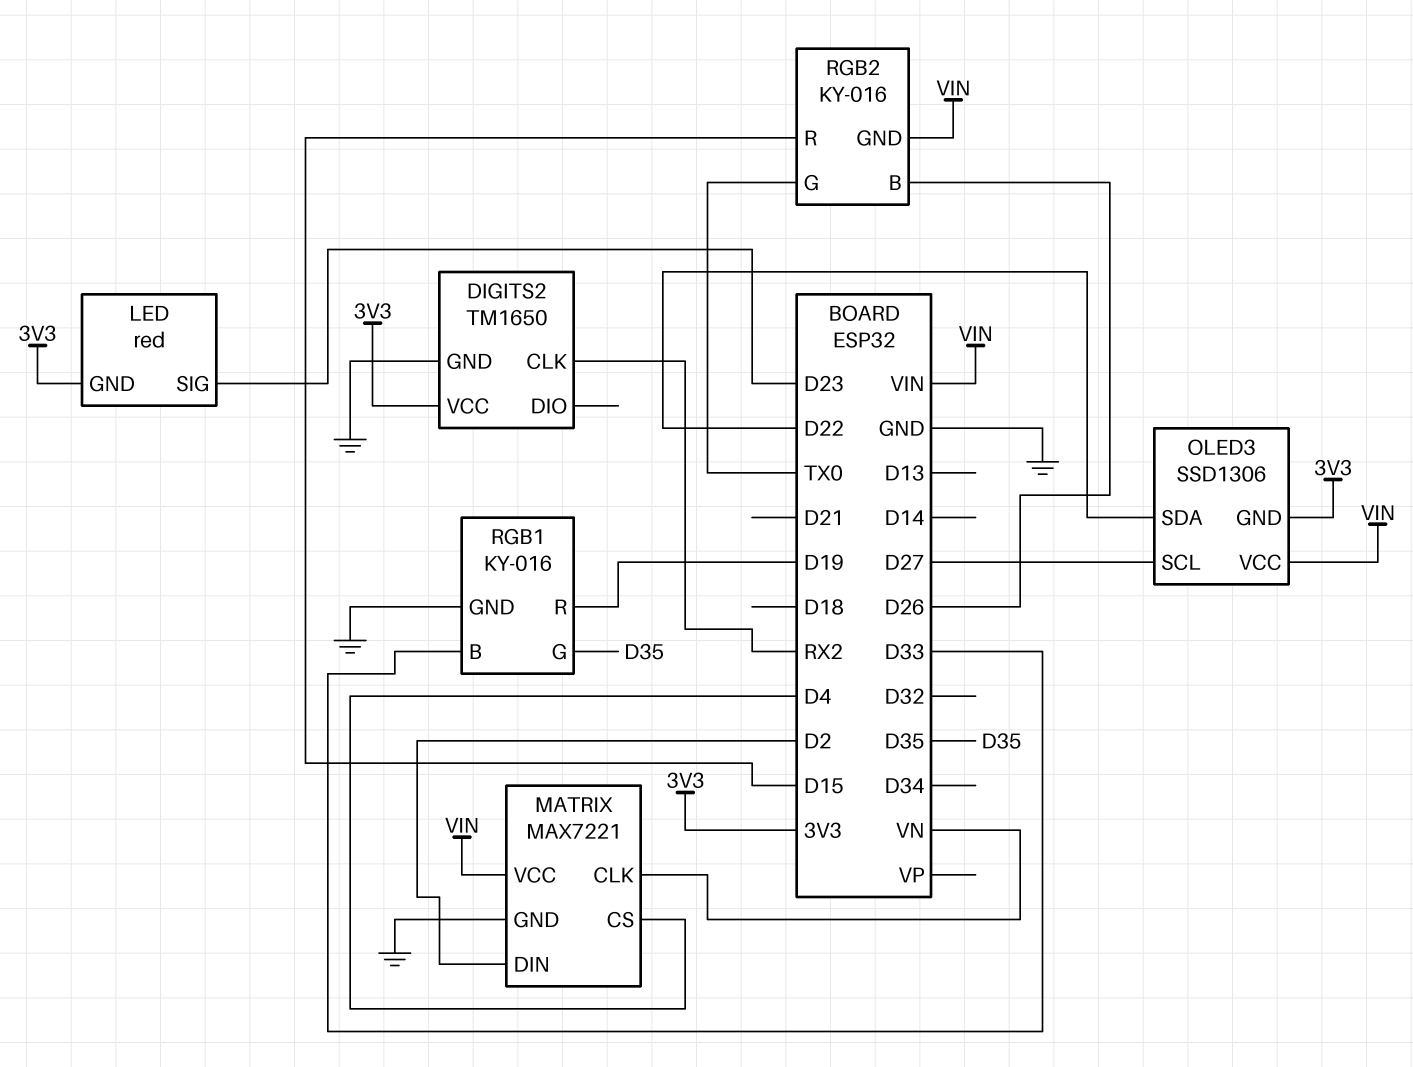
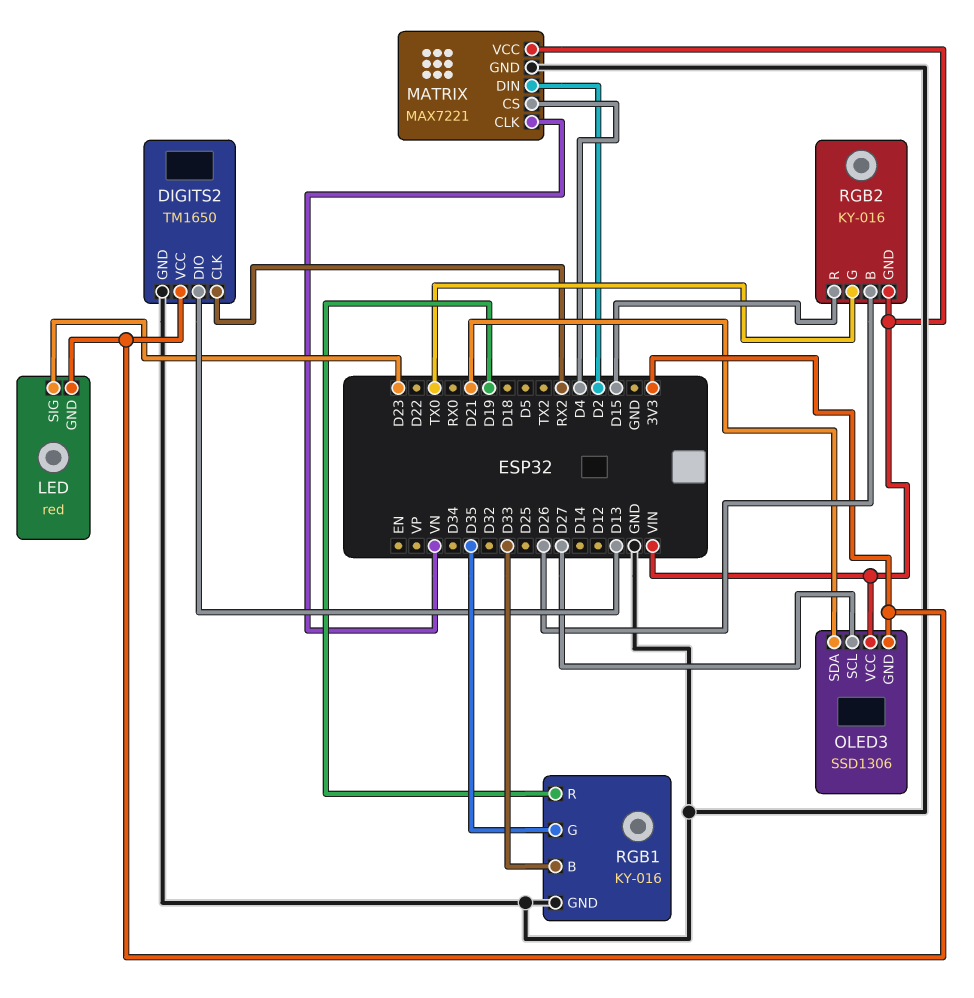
DIGITS2 pin DIO: none -> D13
OLED3 pin SDA: D22 -> D21

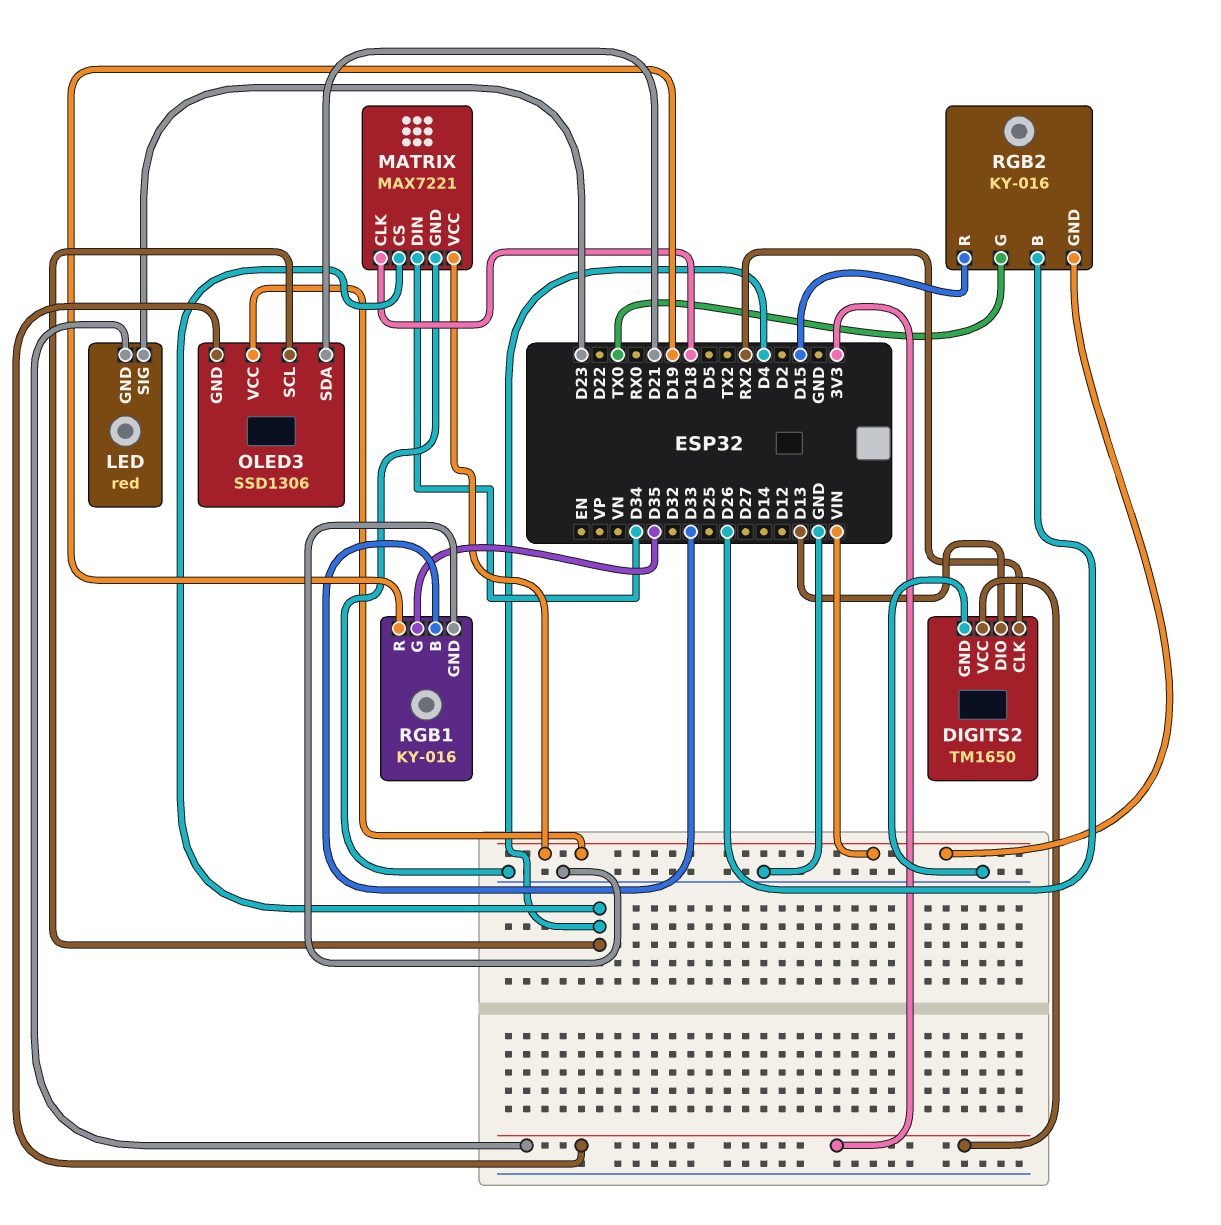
MATRIX pin CLK: VN -> D18
MATRIX pin DIN: D2 -> D34
OLED3 pin SCL: D27 -> D4

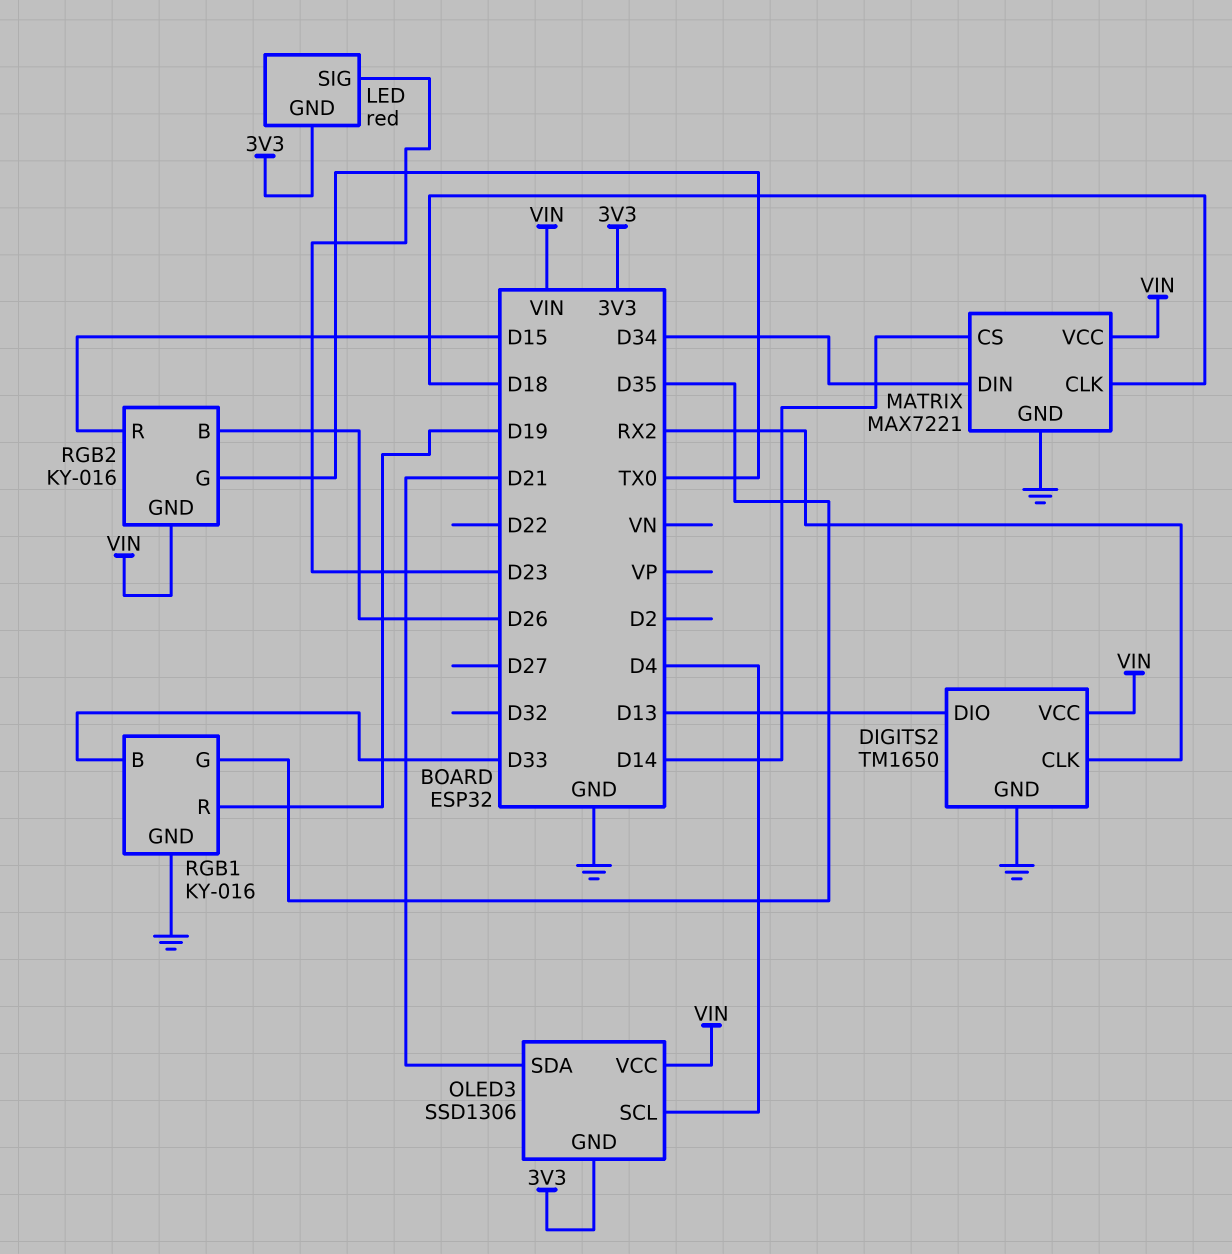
DIGITS2 pin VCC: 3V3 -> VIN
MATRIX pin CS: D4 -> D14

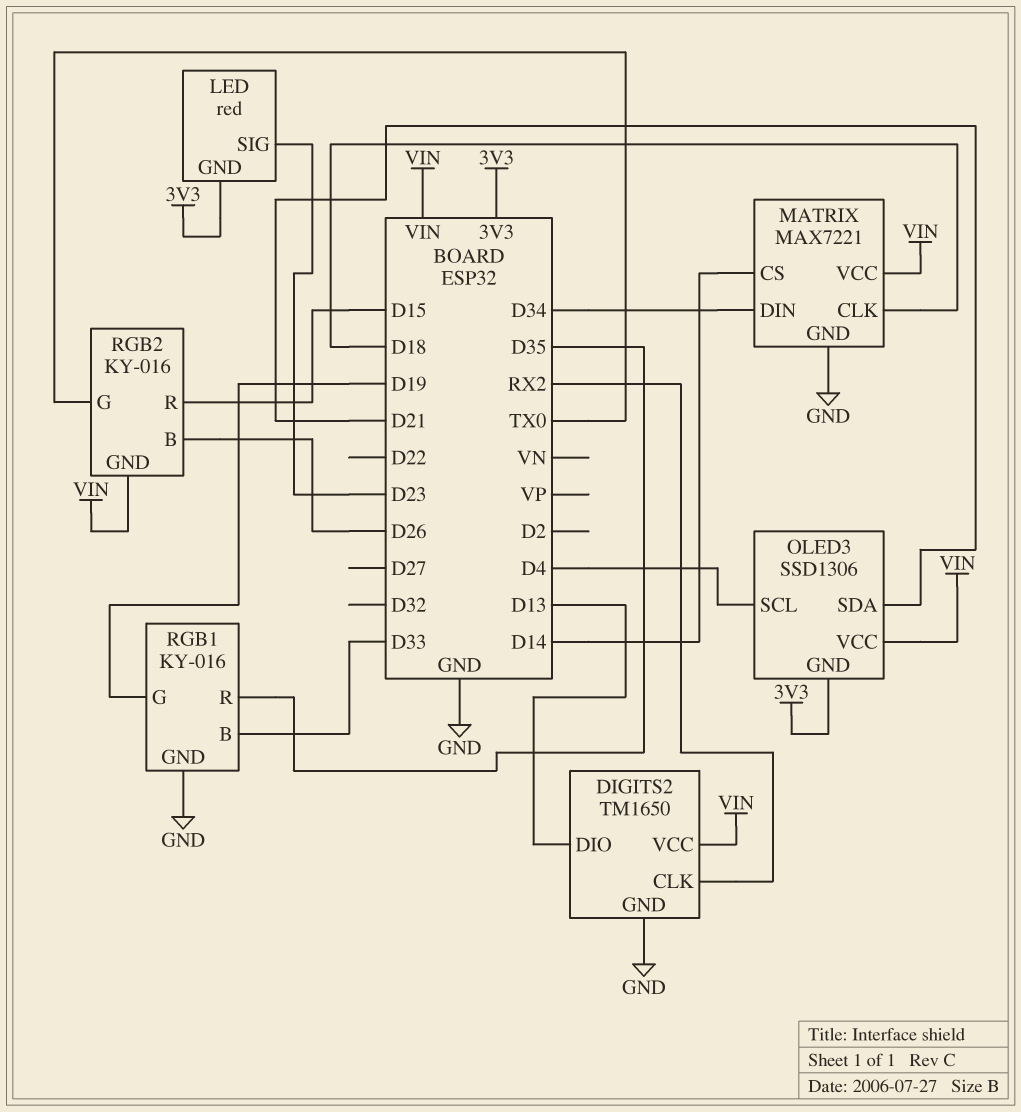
RGB1 pin G: D35 -> D19
RGB1 pin R: D19 -> D35

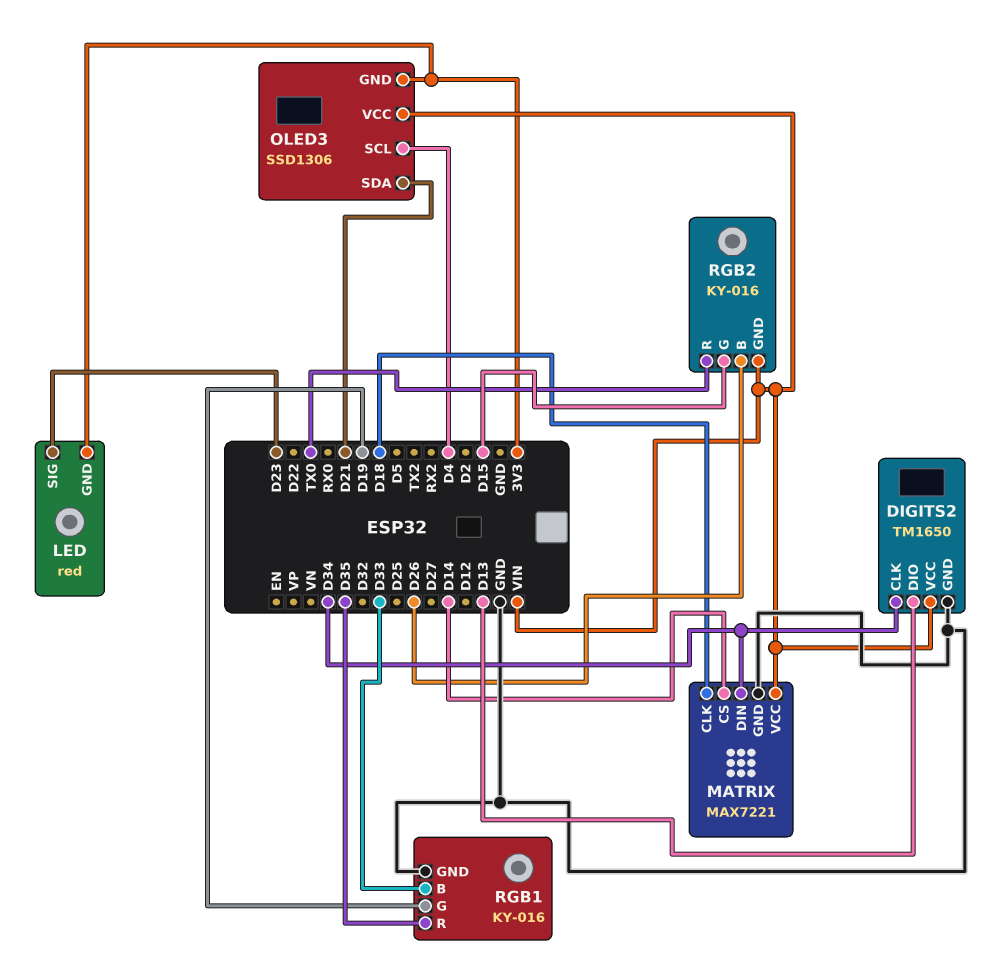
DIGITS2 pin CLK: RX2 -> D34
RGB2 pin G: TX0 -> D15
RGB2 pin R: D15 -> TX0

